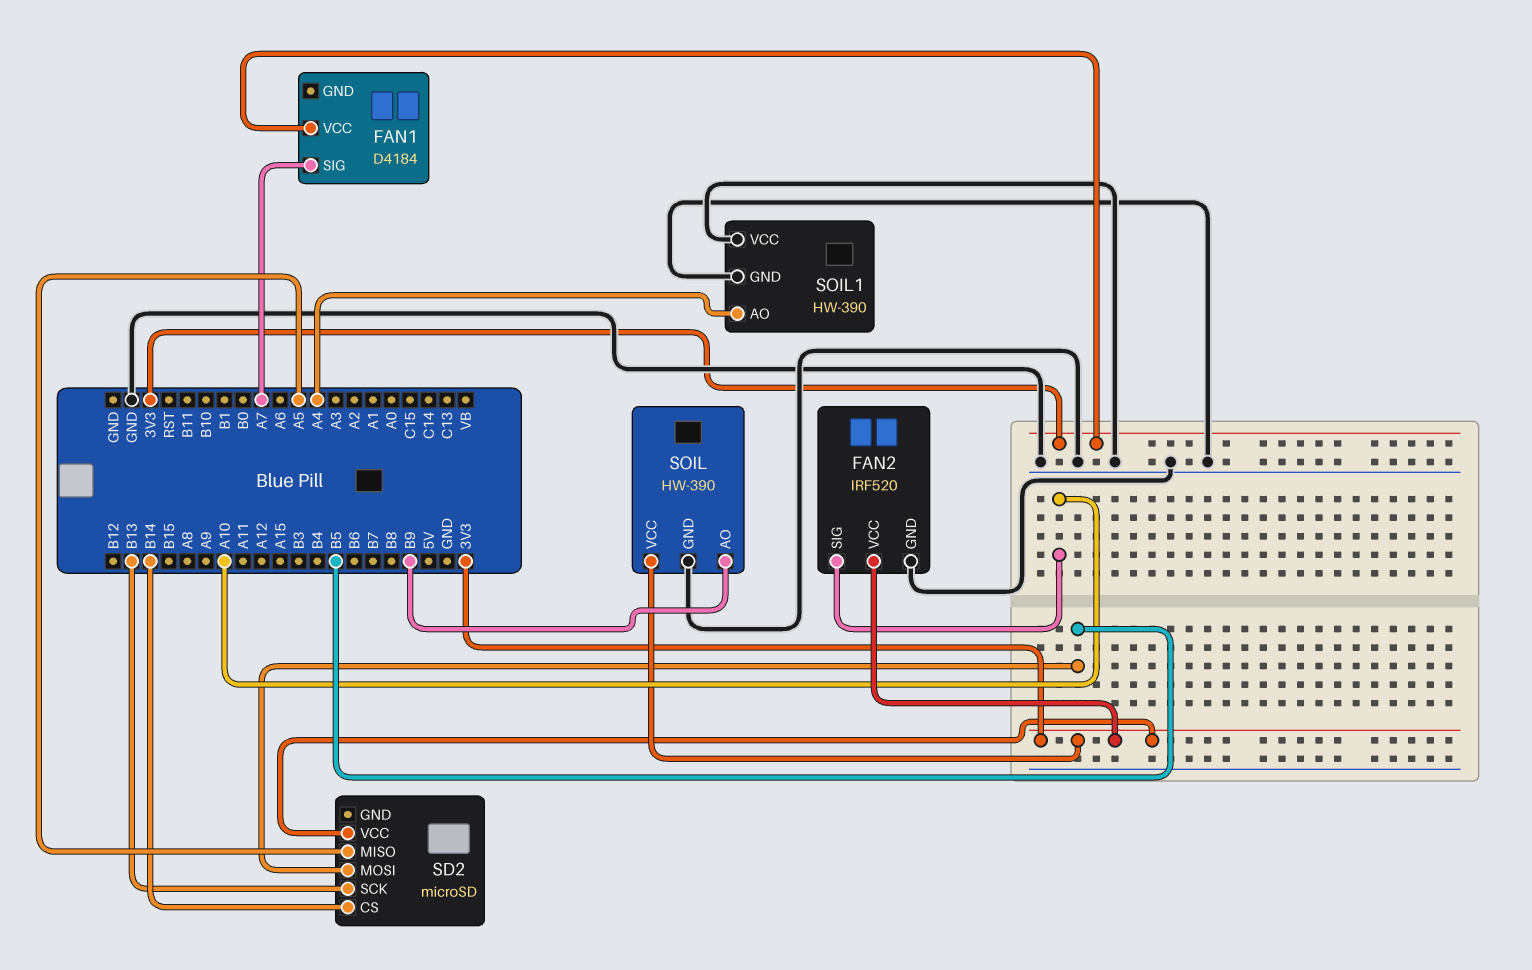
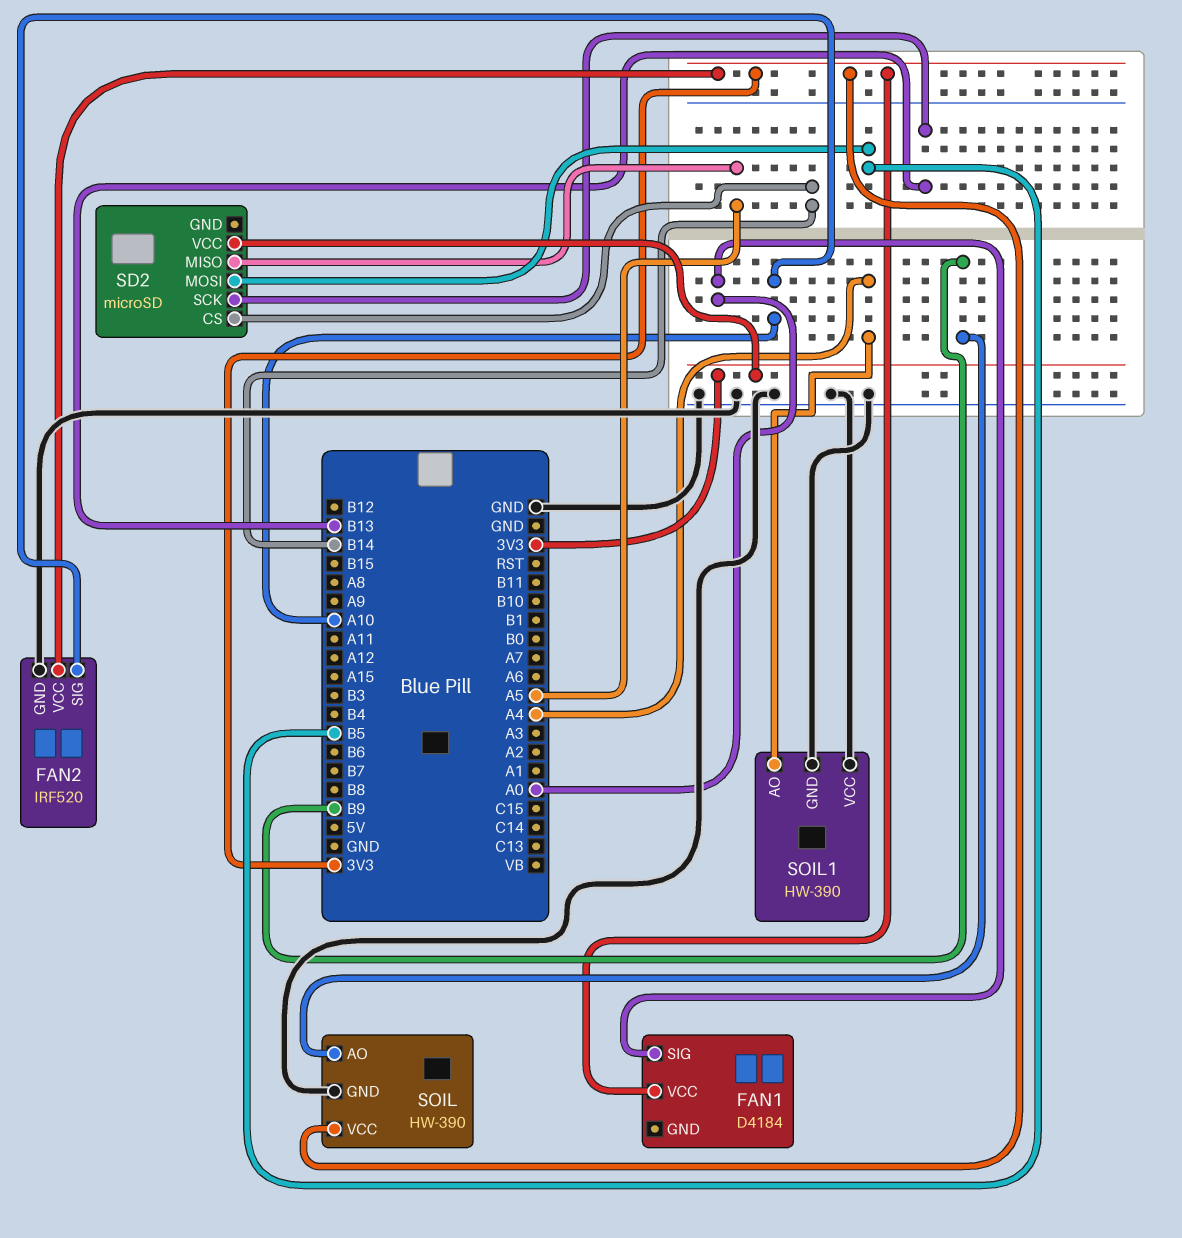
FAN1 pin SIG: A7 -> A0

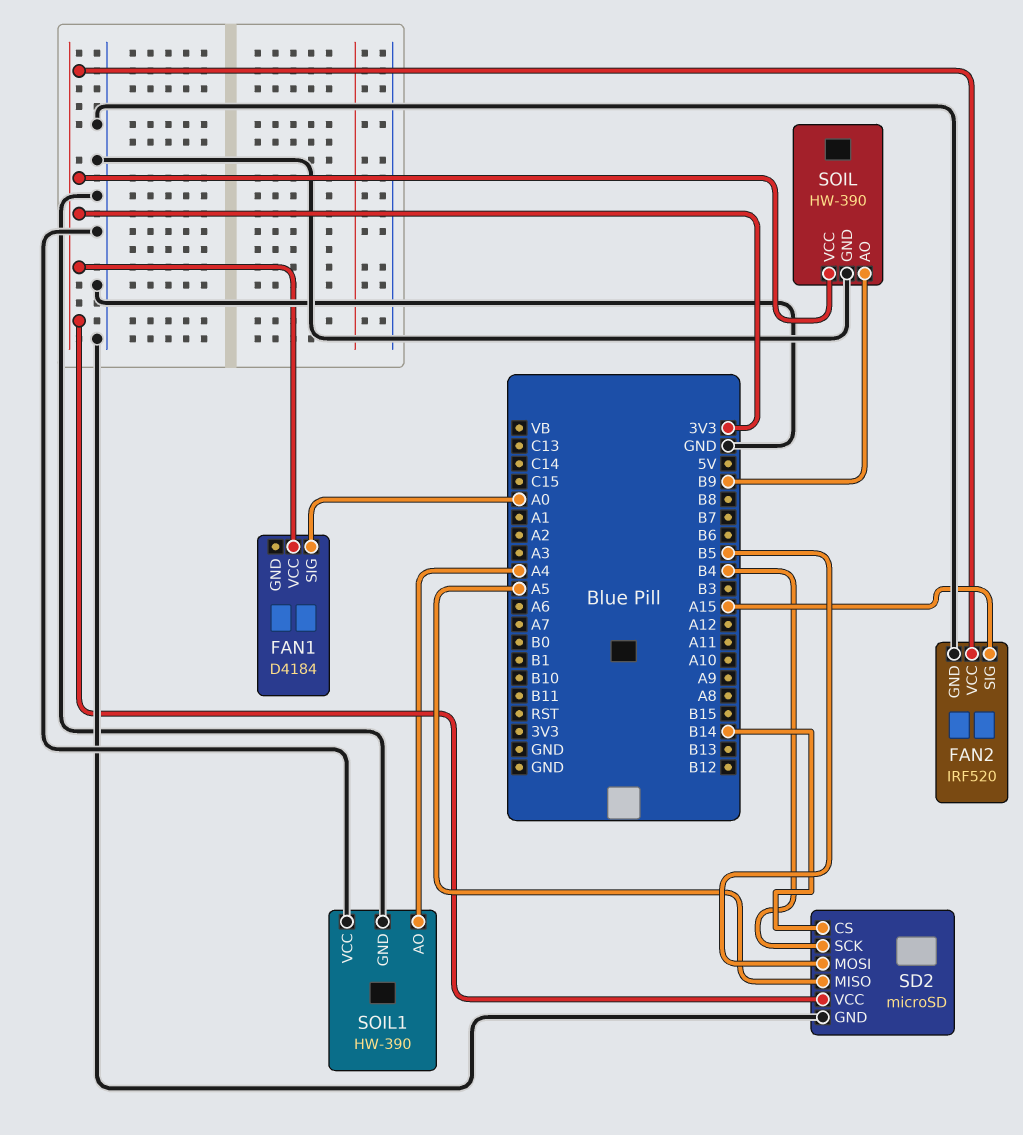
FAN2 pin SIG: A10 -> A15
SD2 pin GND: none -> GND
SD2 pin SCK: B13 -> B4

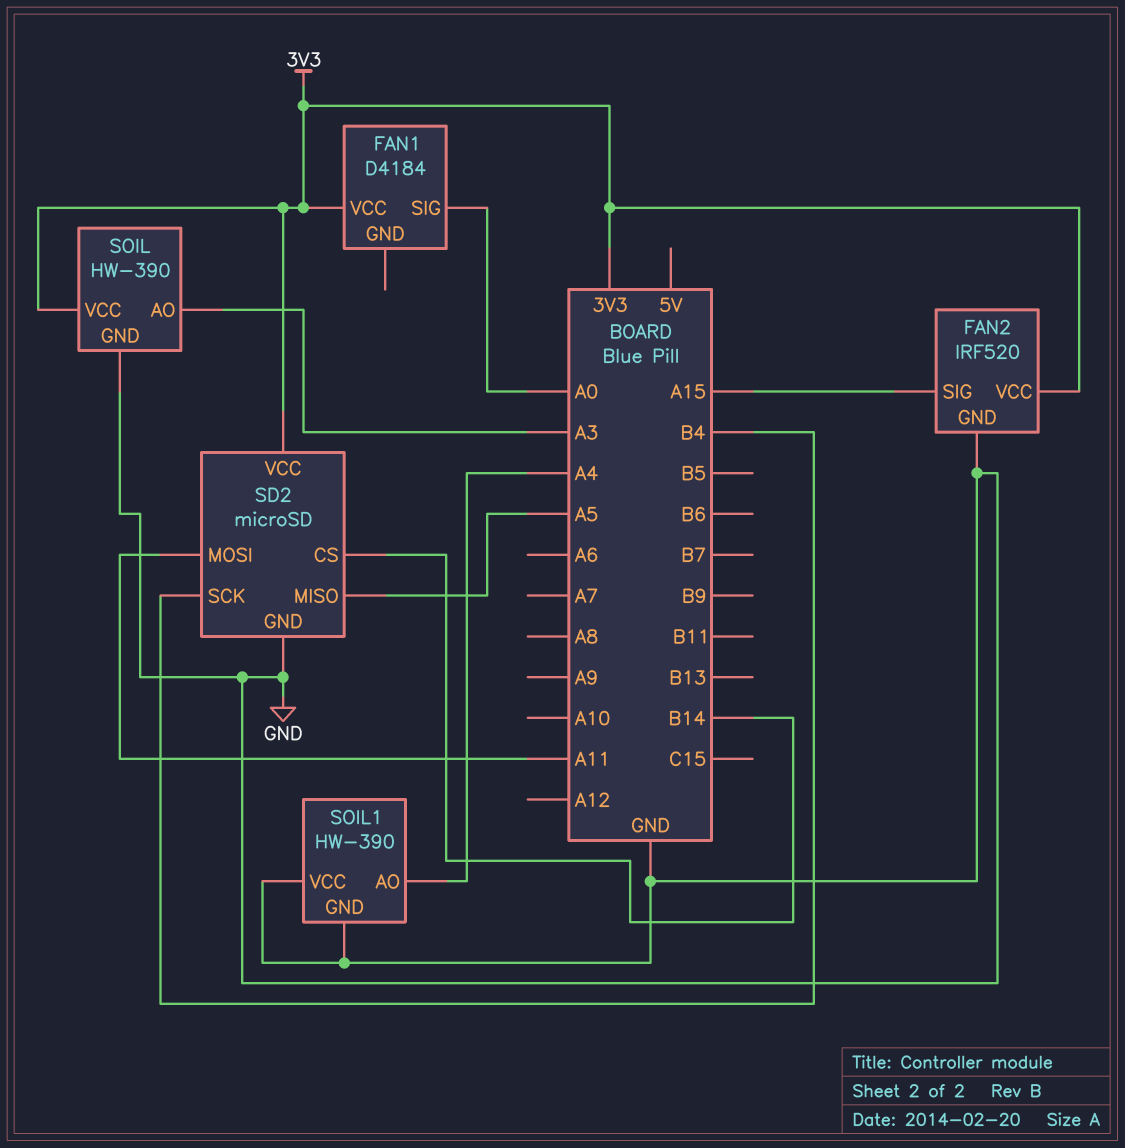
SD2 pin MOSI: B5 -> A11
SOIL pin AO: B9 -> A3

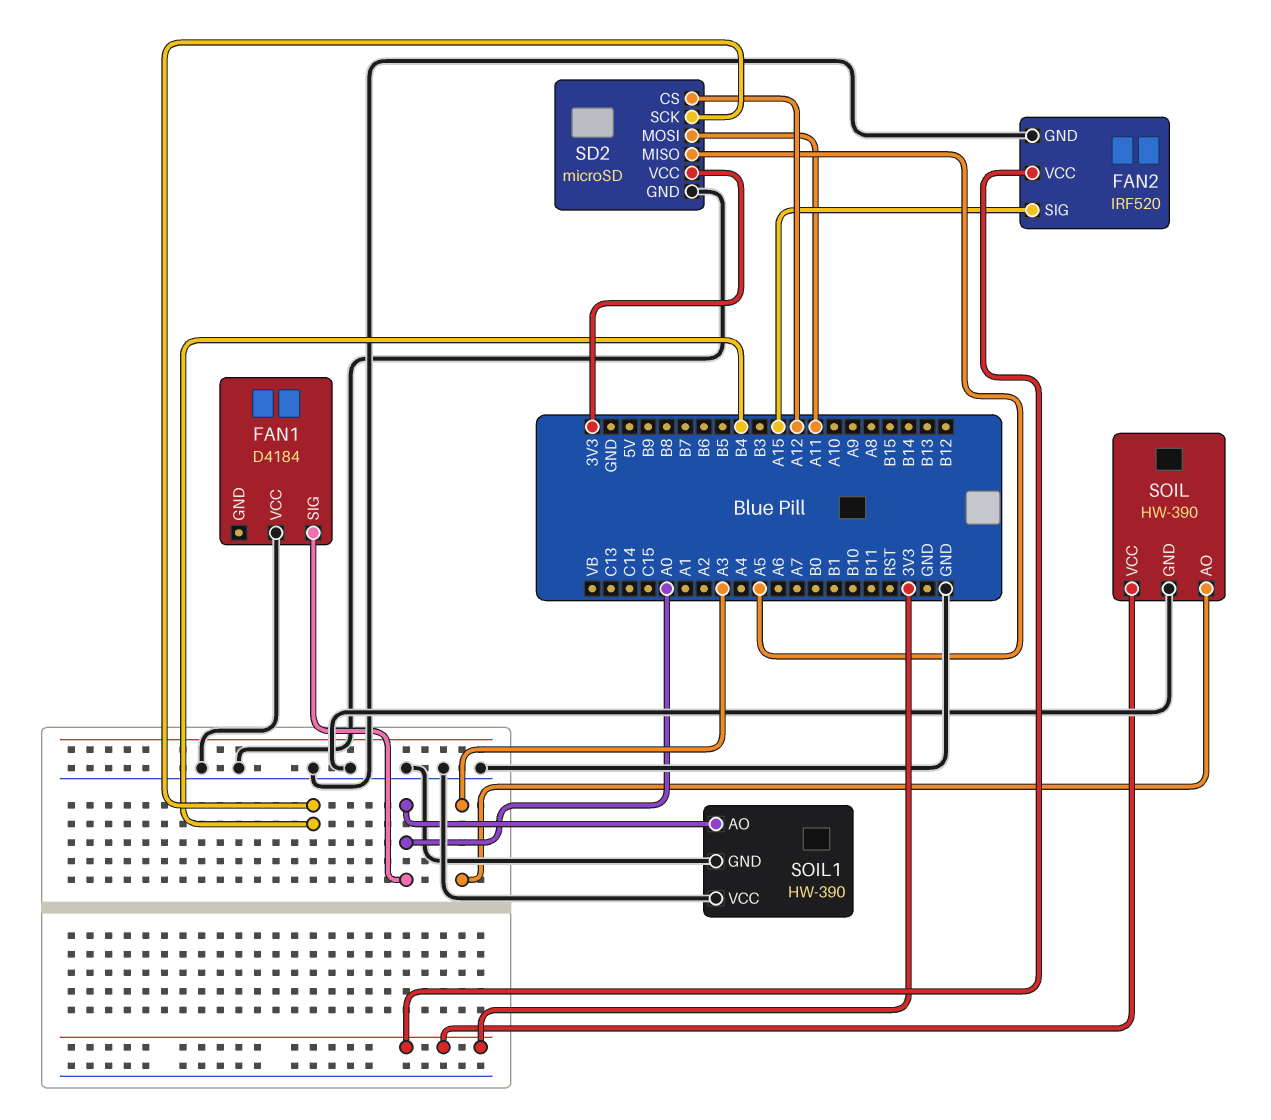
FAN1 pin VCC: 3V3 -> GND
SD2 pin CS: B14 -> A12
SOIL1 pin AO: A4 -> A0

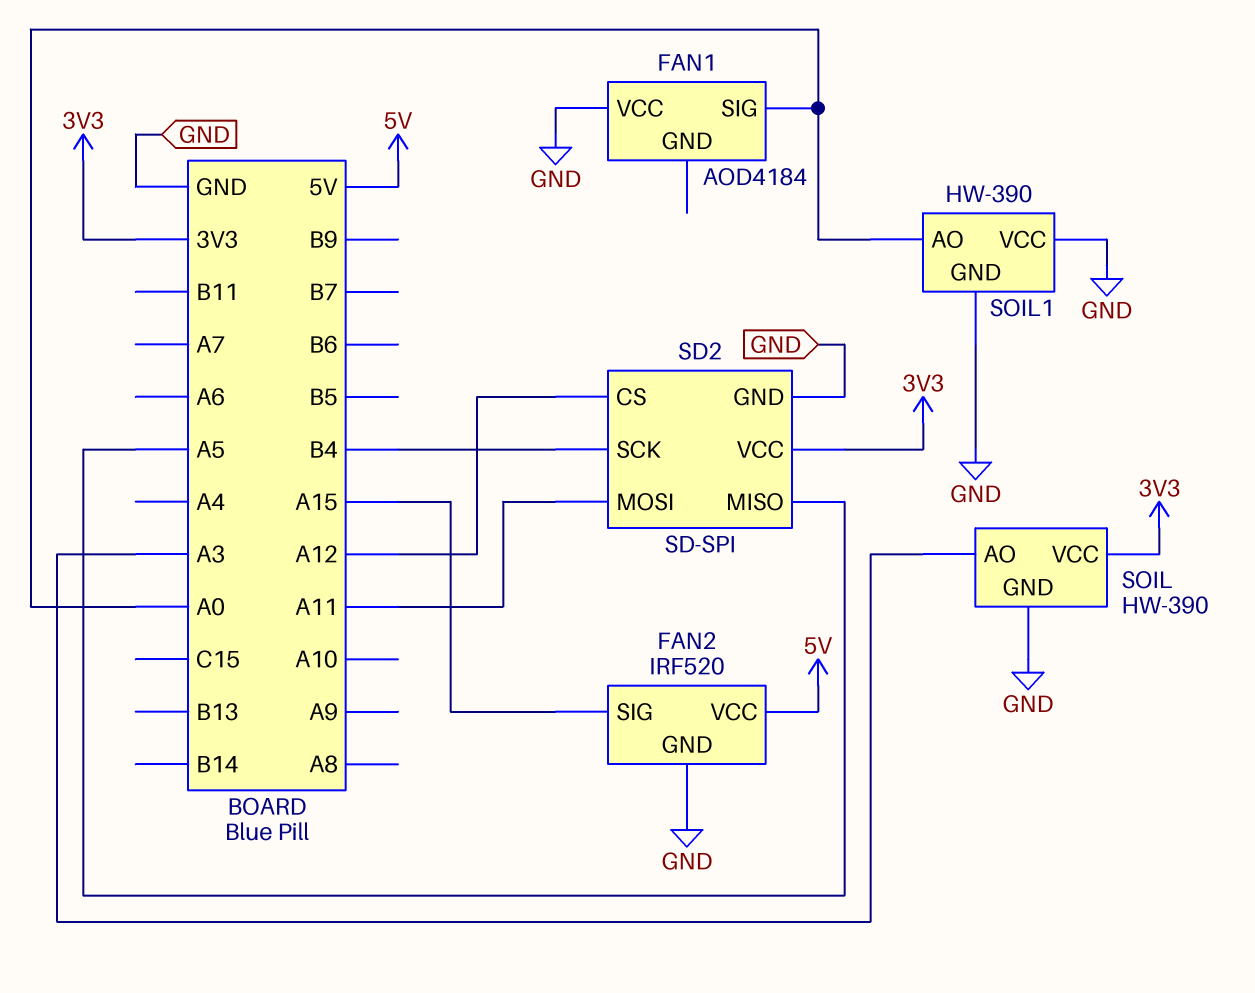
FAN1: D4184 -> AOD4184
FAN2 pin VCC: 3V3 -> 5V
SD2: microSD -> SD-SPI

